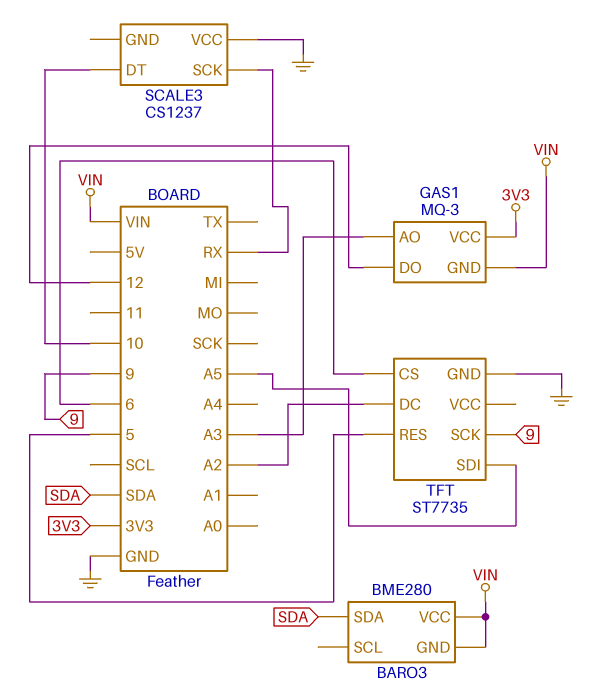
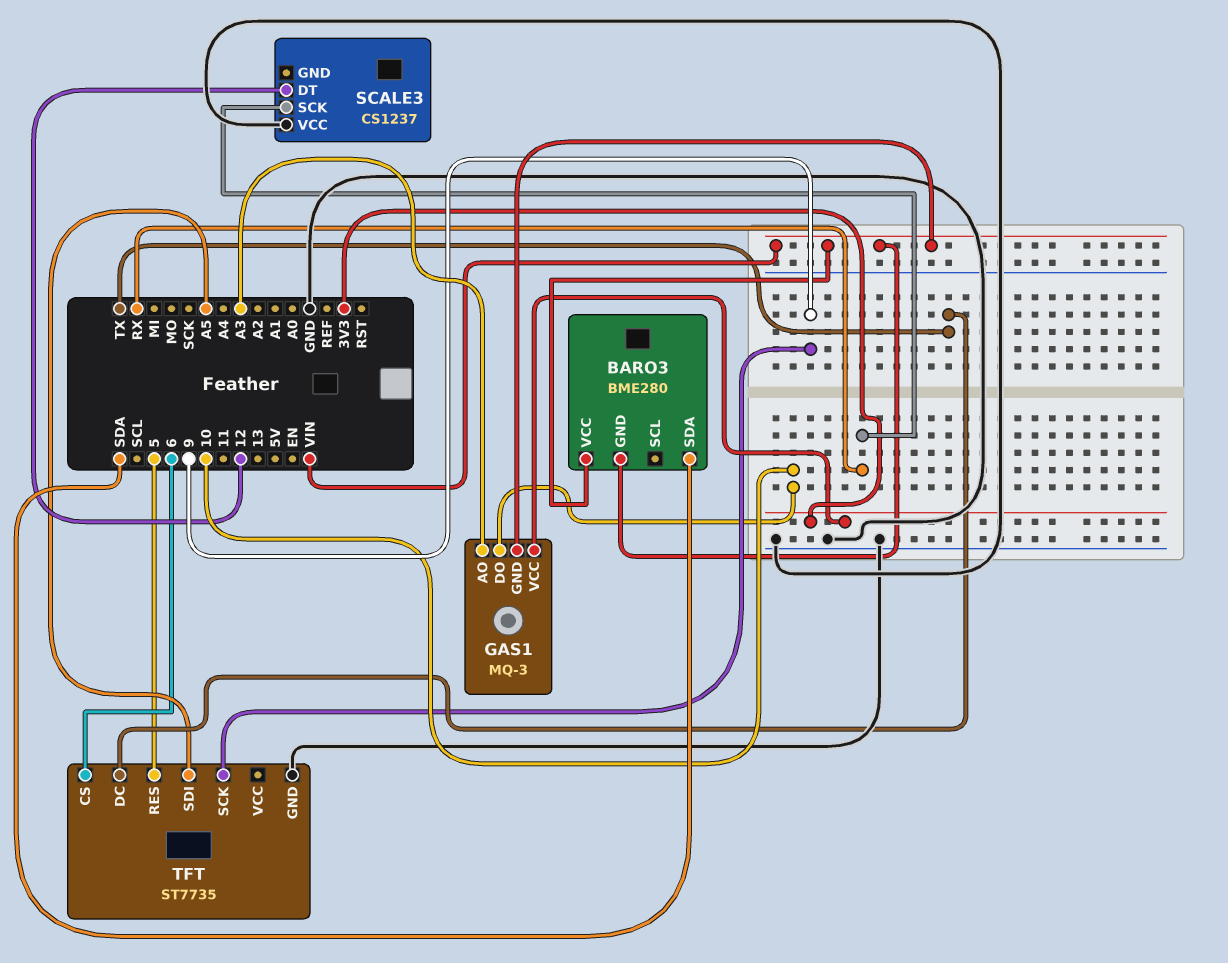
GAS1 pin DO: 12 -> 10
SCALE3 pin DT: 10 -> 12
TFT pin DC: A2 -> TX

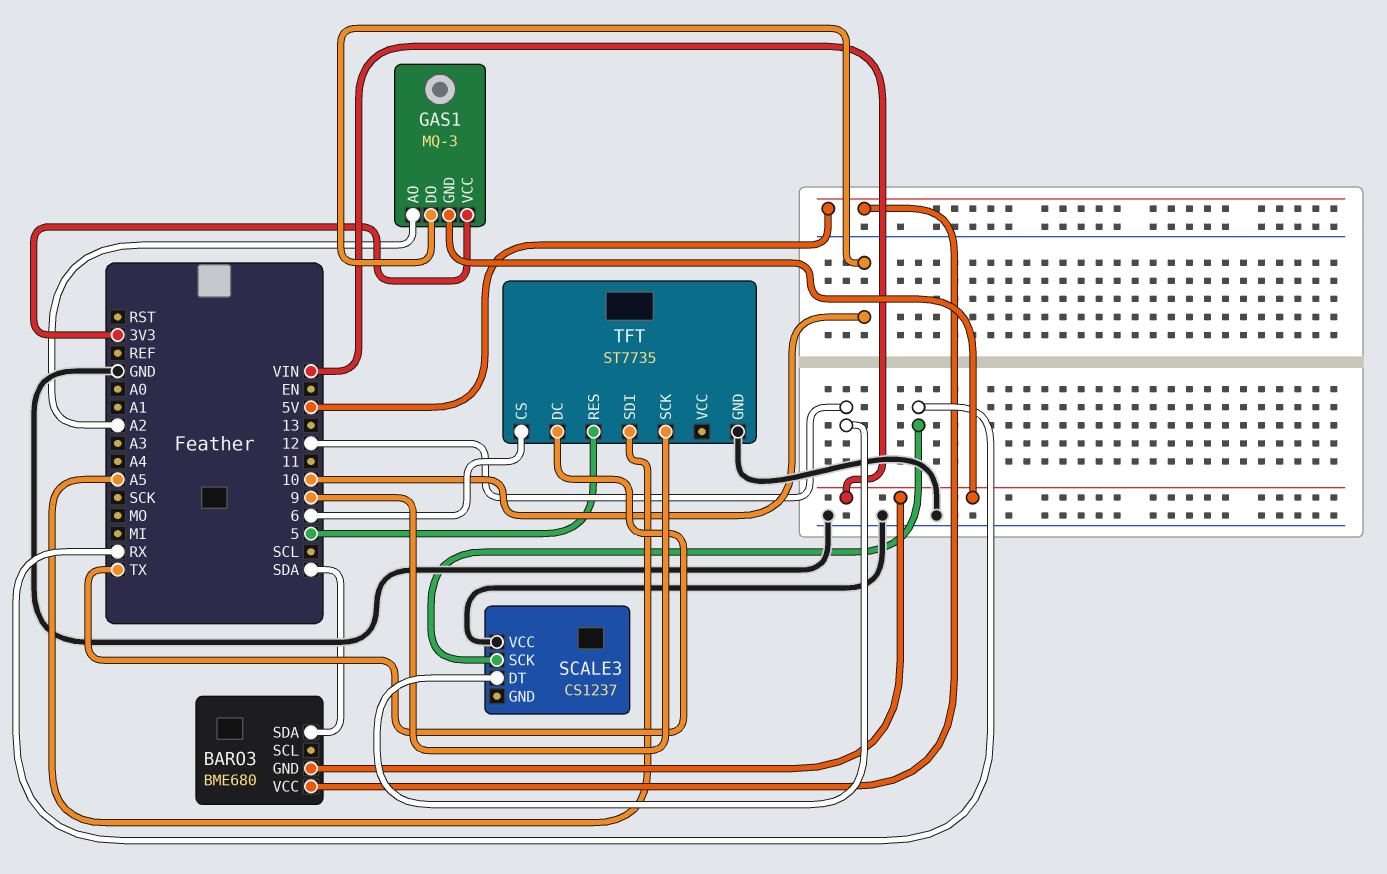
BARO3: BME280 -> BME680
BARO3 pin VCC: VIN -> 5V
GAS1 pin AO: A3 -> A2

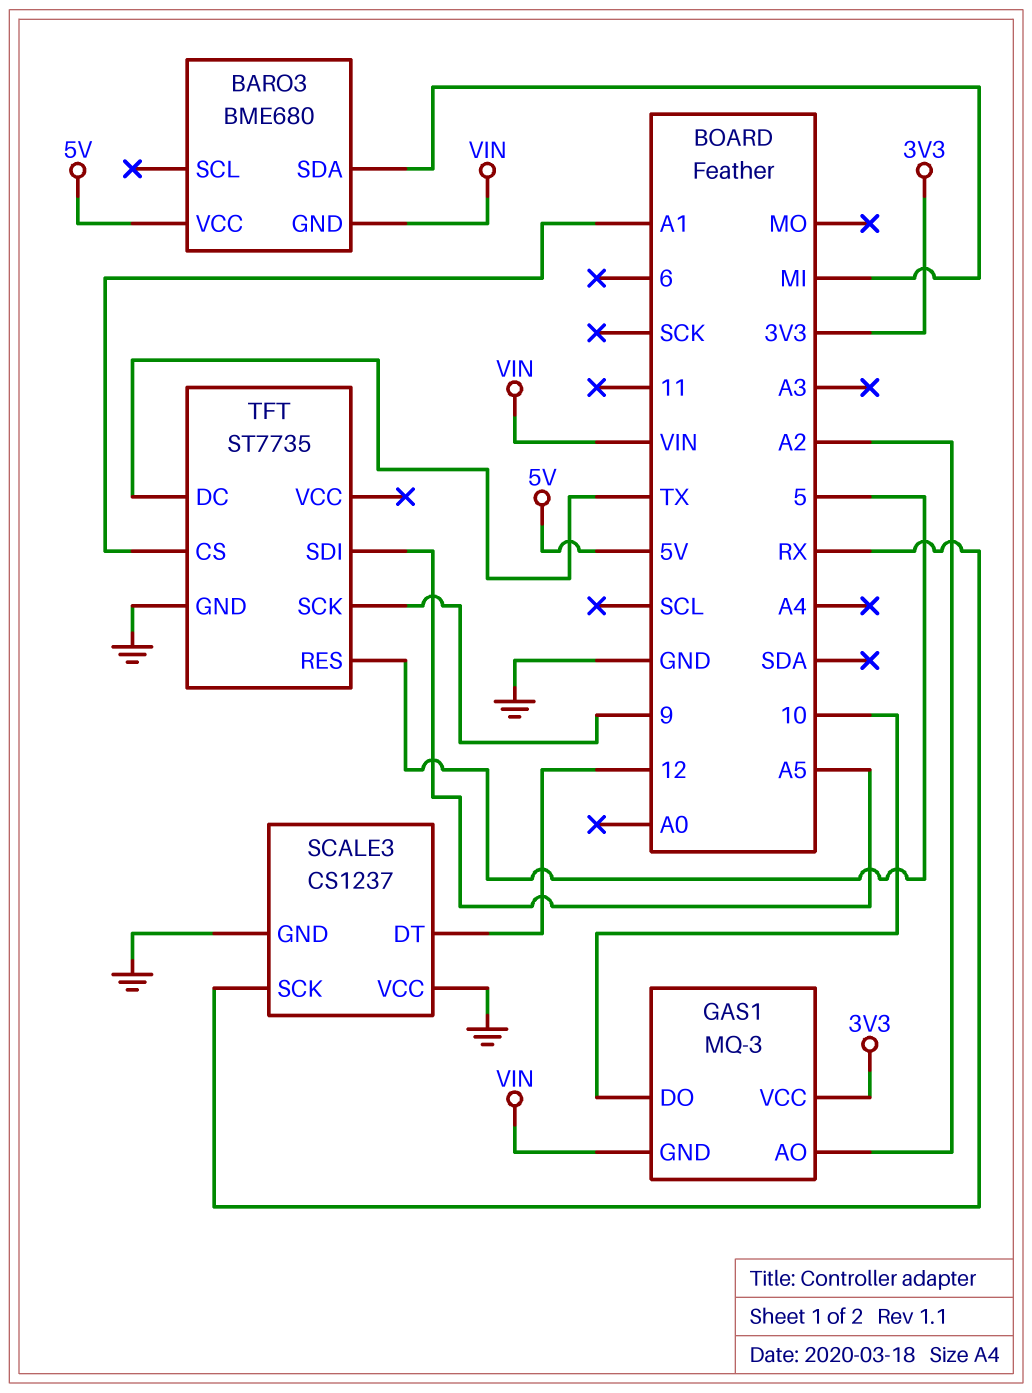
BARO3 pin SDA: SDA -> MI
SCALE3 pin GND: none -> GND
TFT pin CS: 6 -> A1

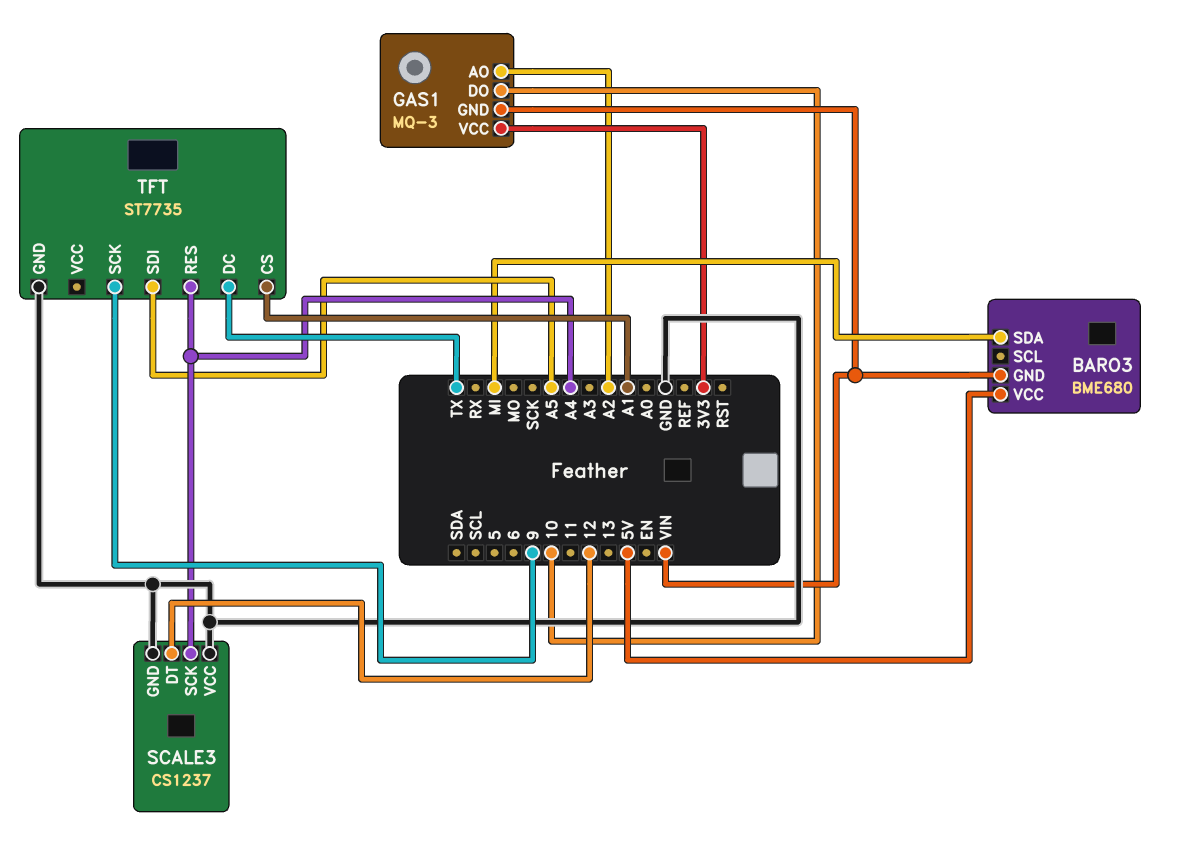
SCALE3 pin SCK: RX -> A4
TFT pin RES: 5 -> A4

